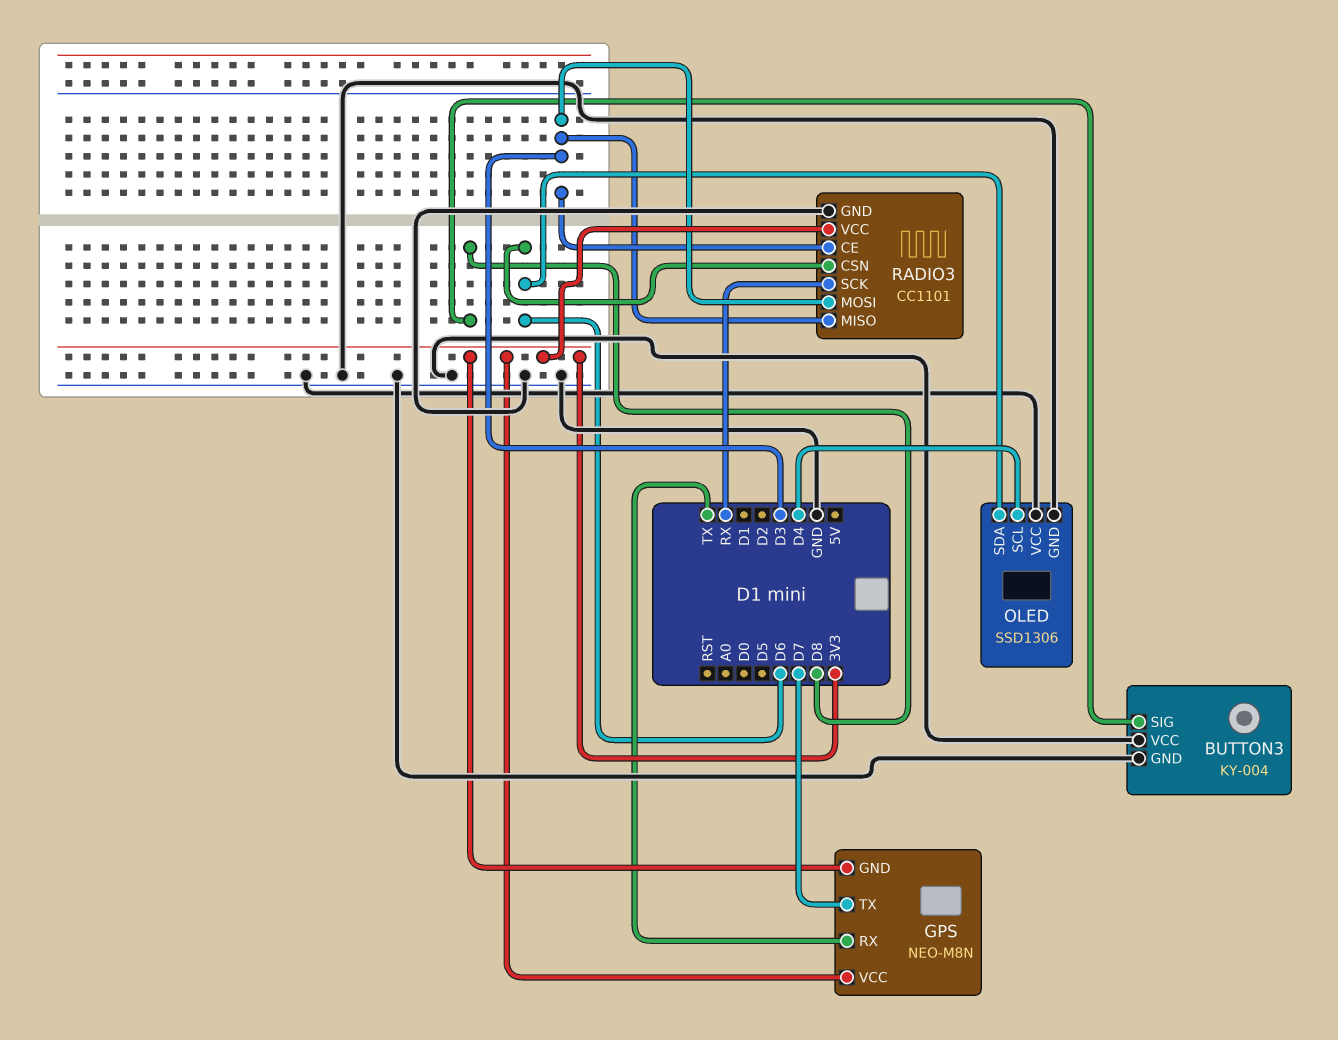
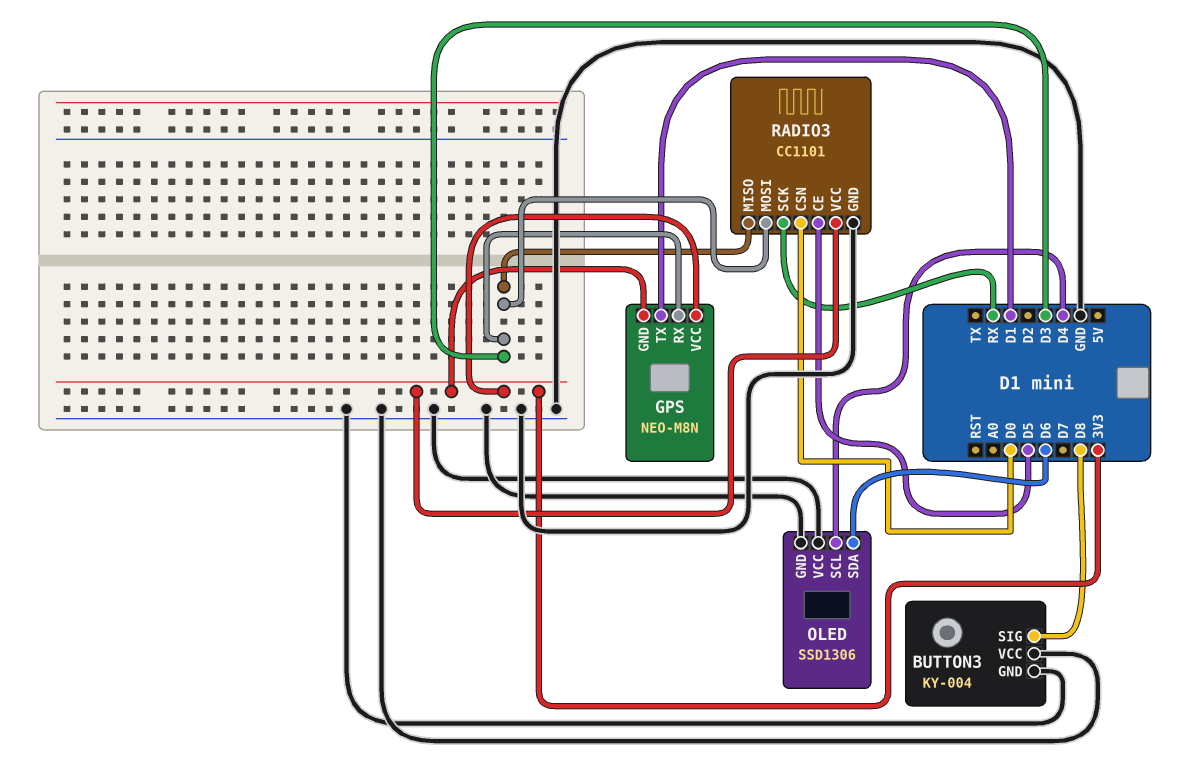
GPS pin RX: TX -> D3
GPS pin TX: D7 -> D1
RADIO3 pin CE: D3 -> D5
RADIO3 pin CSN: D6 -> D0

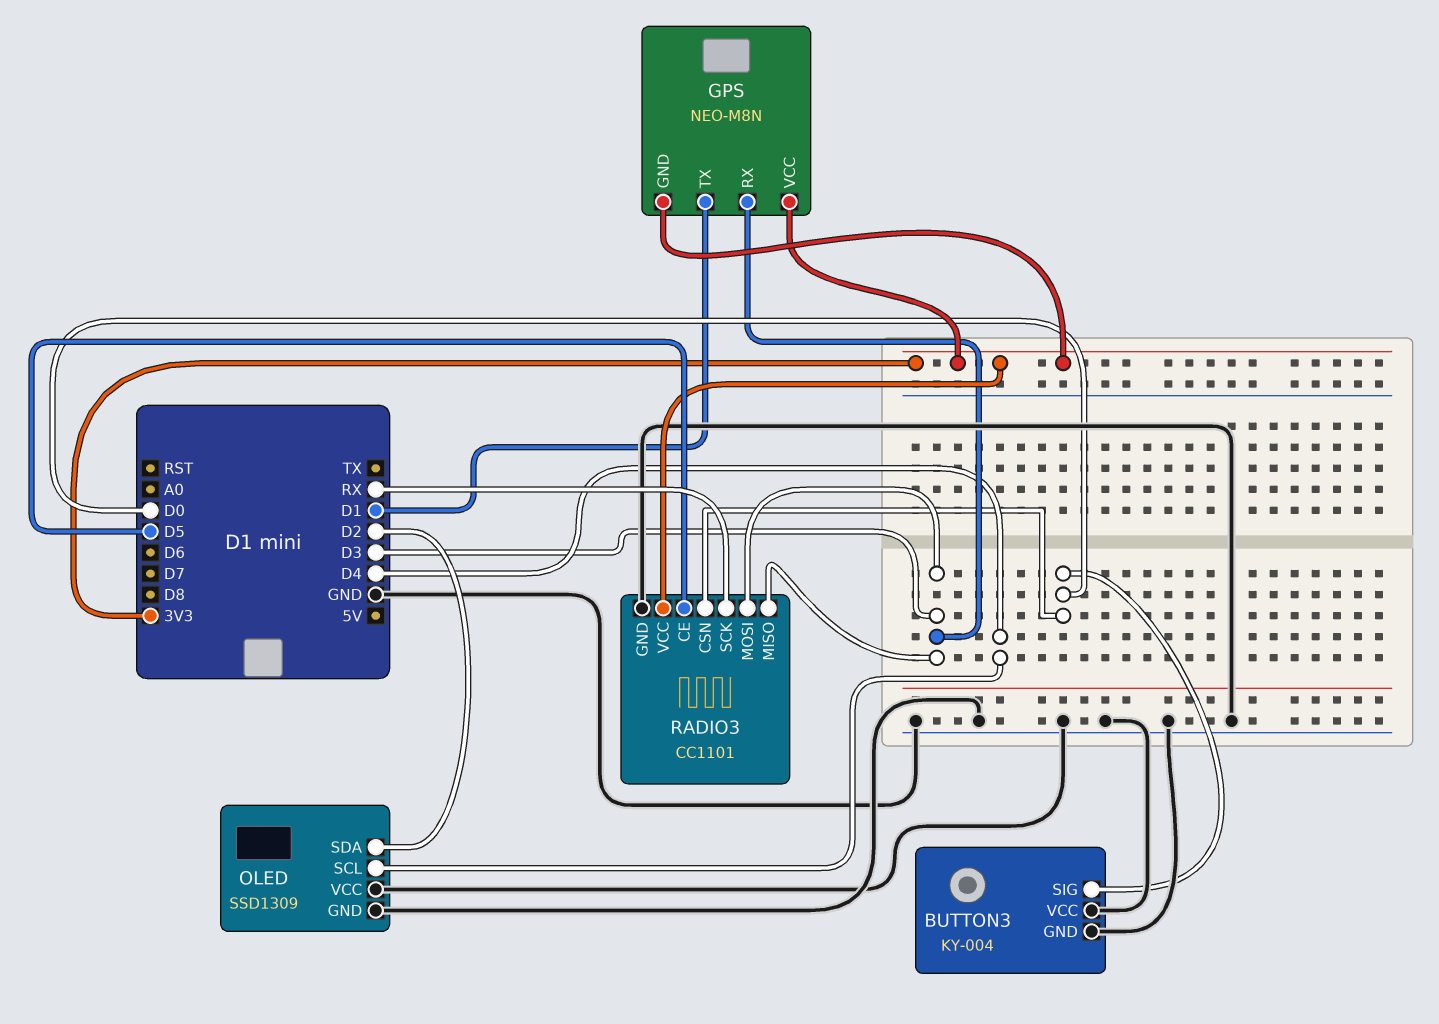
BUTTON3 pin SIG: D8 -> D0
OLED: SSD1306 -> SSD1309
OLED pin SDA: D6 -> D2

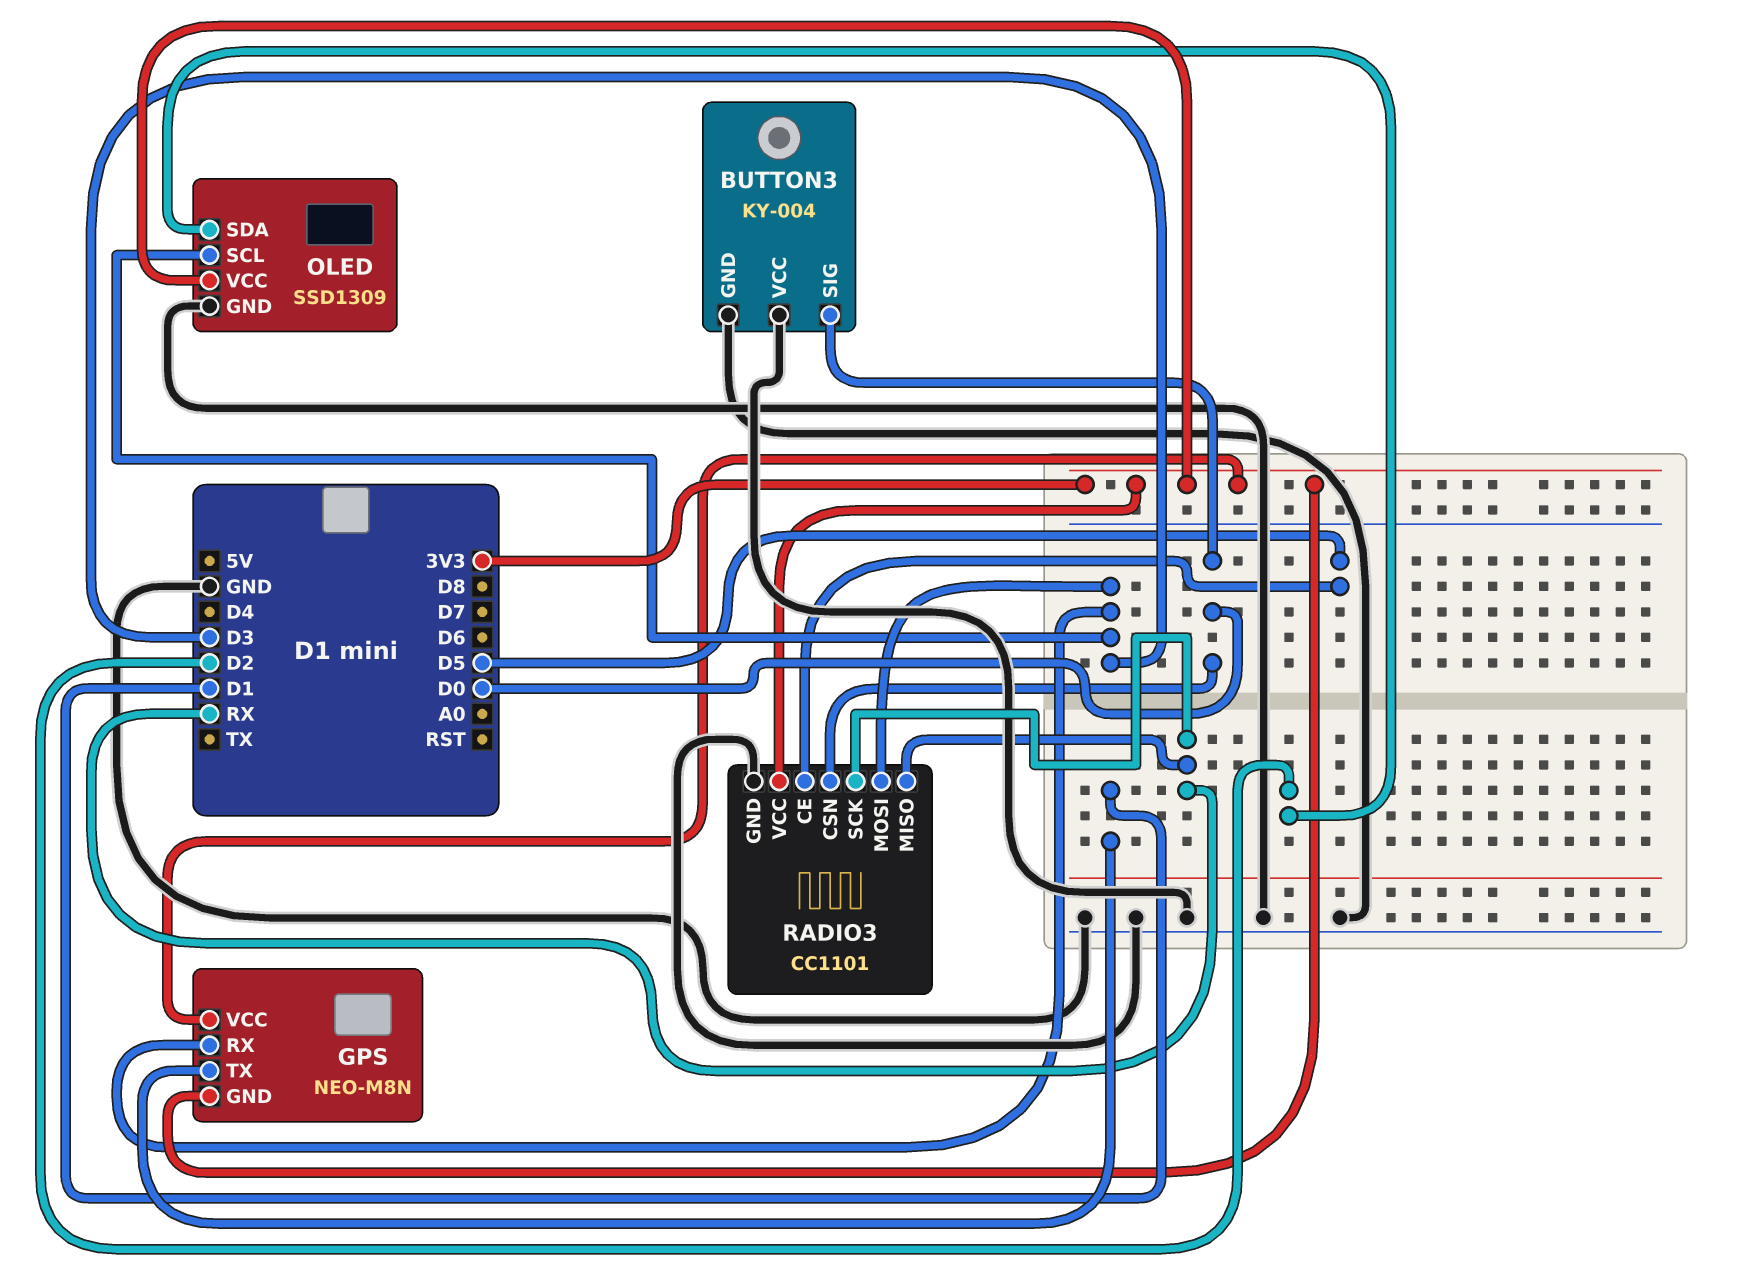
OLED pin SCL: D4 -> D3
OLED pin VCC: GND -> 3V3
RADIO3 pin MISO: D3 -> RX

